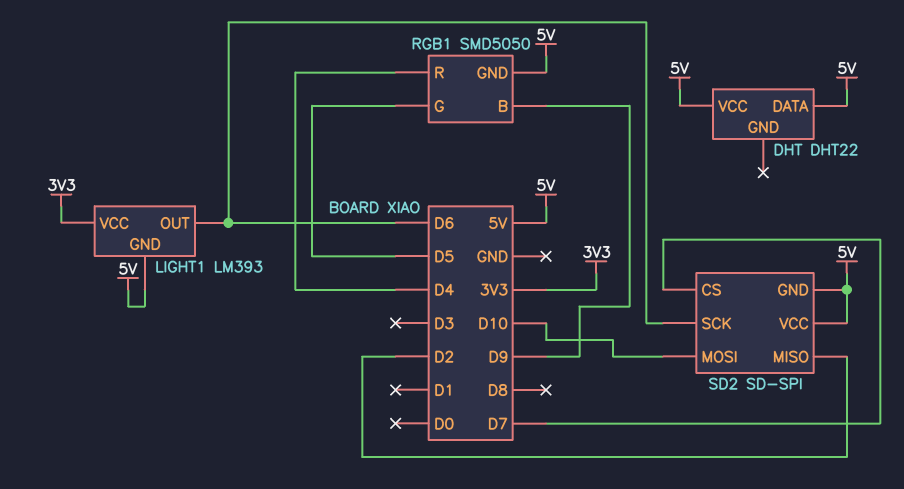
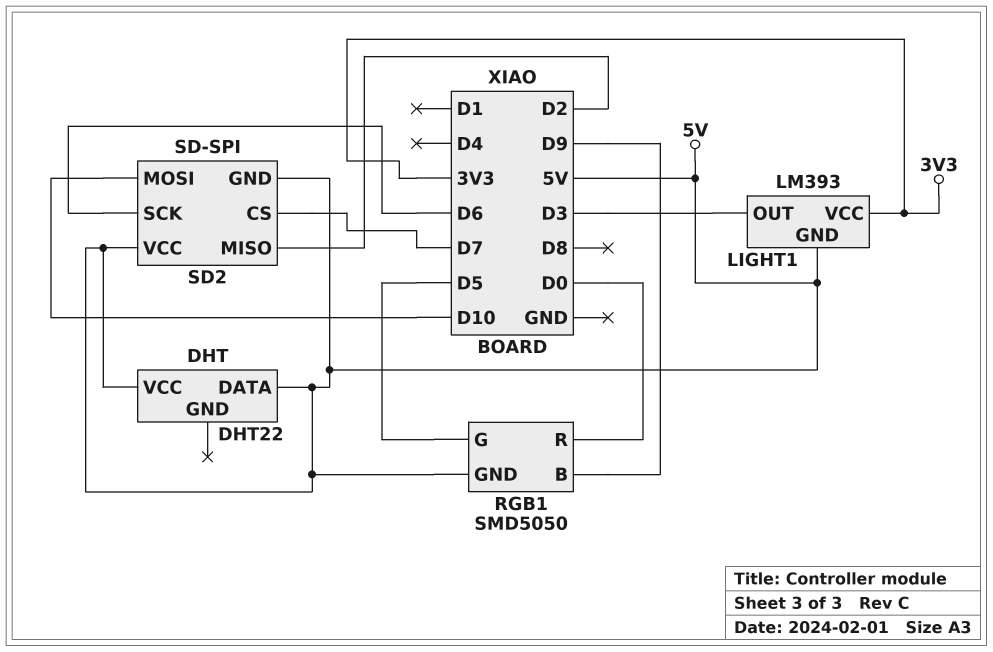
LIGHT1 pin OUT: D6 -> D3
RGB1 pin R: D4 -> D0

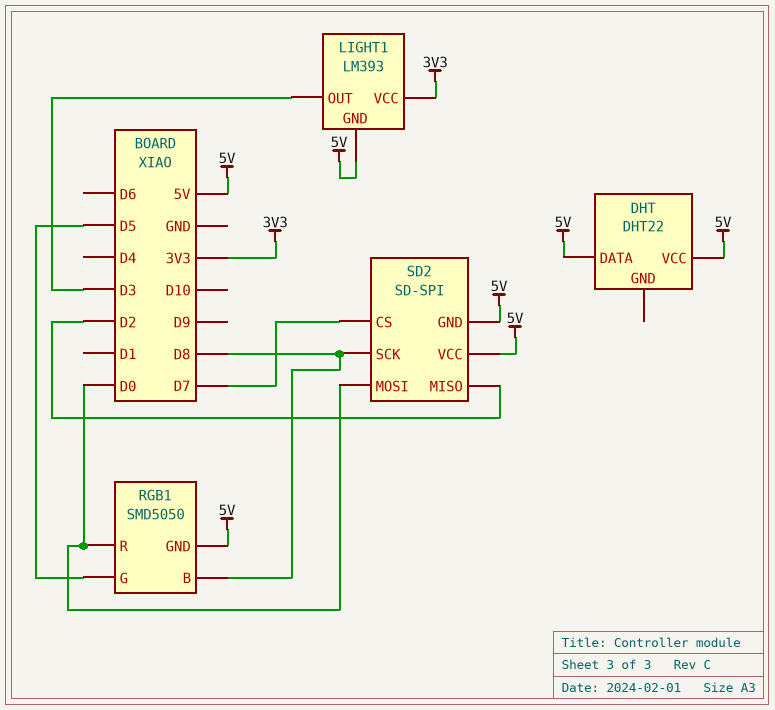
RGB1 pin B: D9 -> D8
SD2 pin MOSI: D10 -> D0
SD2 pin SCK: D6 -> D8

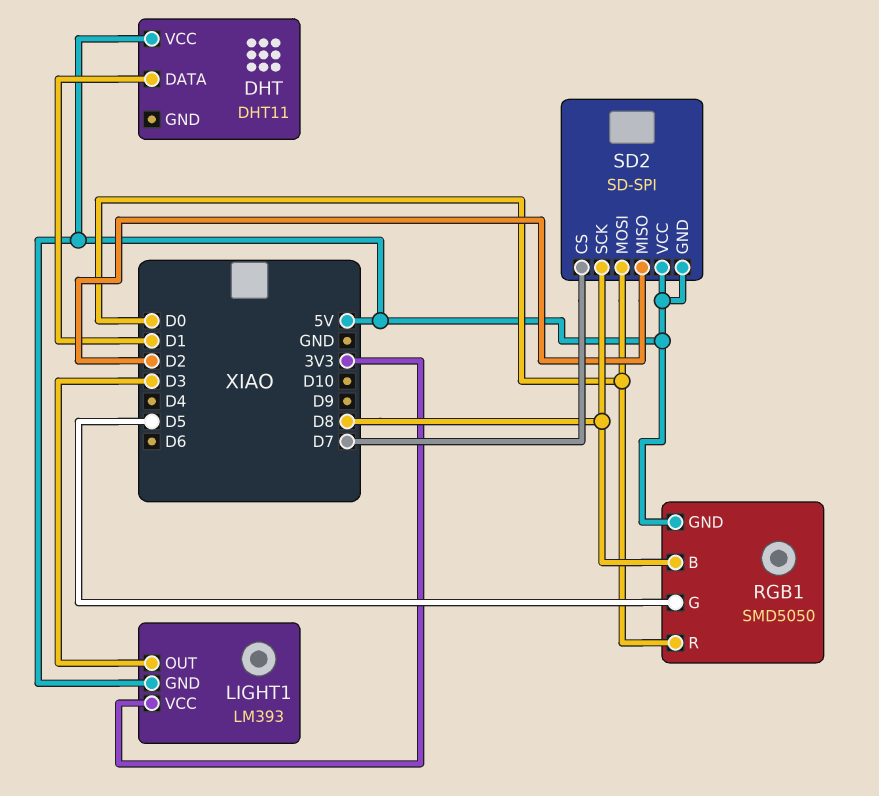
DHT: DHT22 -> DHT11
DHT pin DATA: 5V -> D1

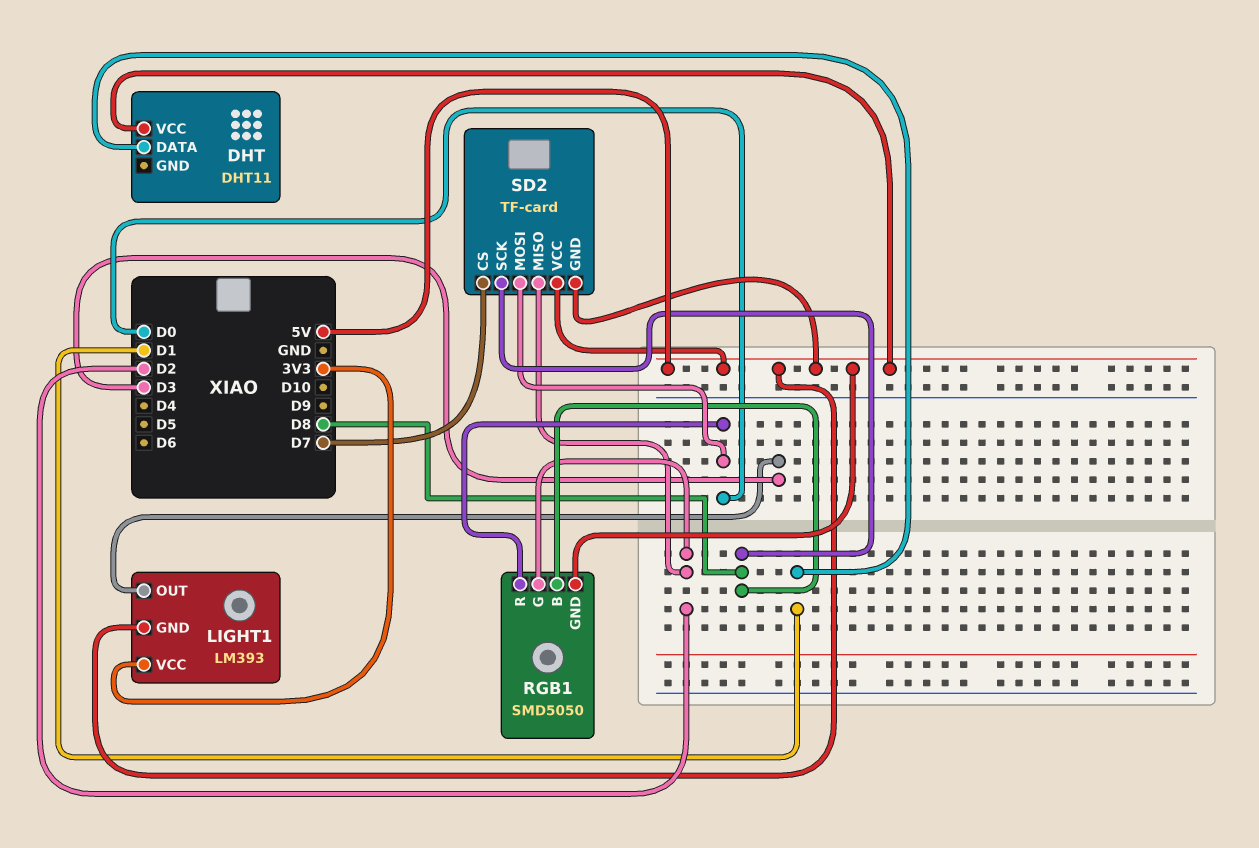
RGB1 pin G: D5 -> D2
SD2: SD-SPI -> TF-card

